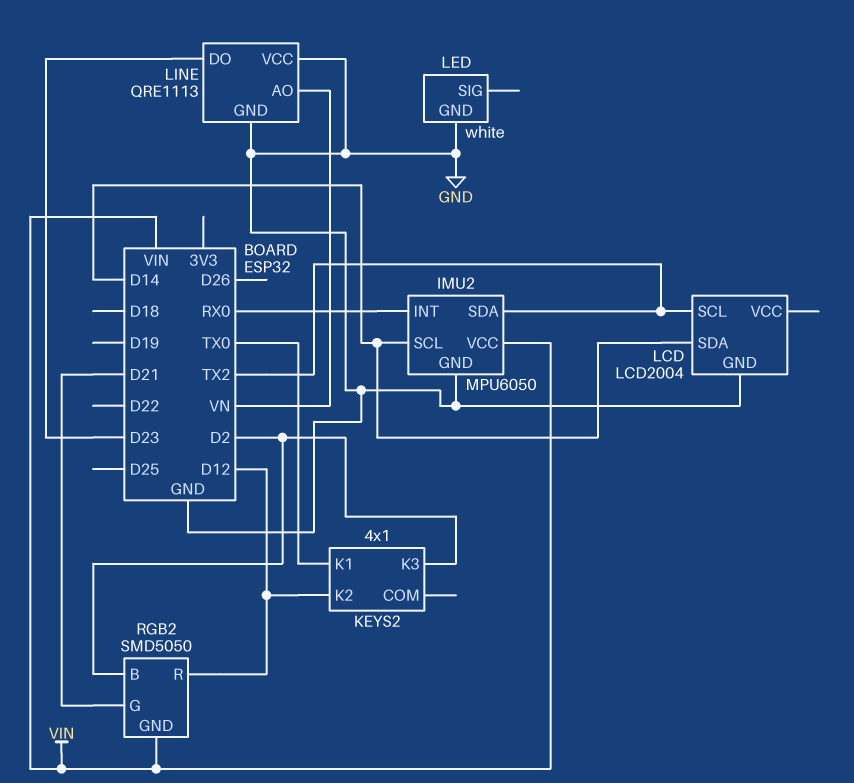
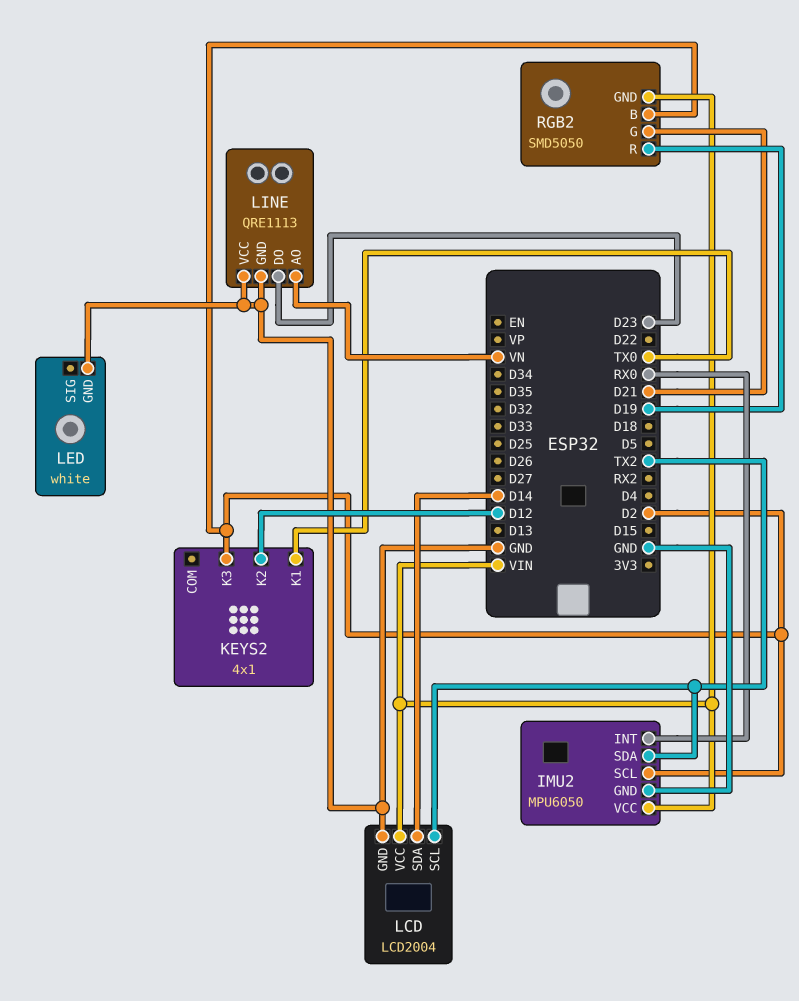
IMU2 pin SCL: D14 -> D2
LCD pin VCC: none -> VIN
RGB2 pin R: D12 -> D19

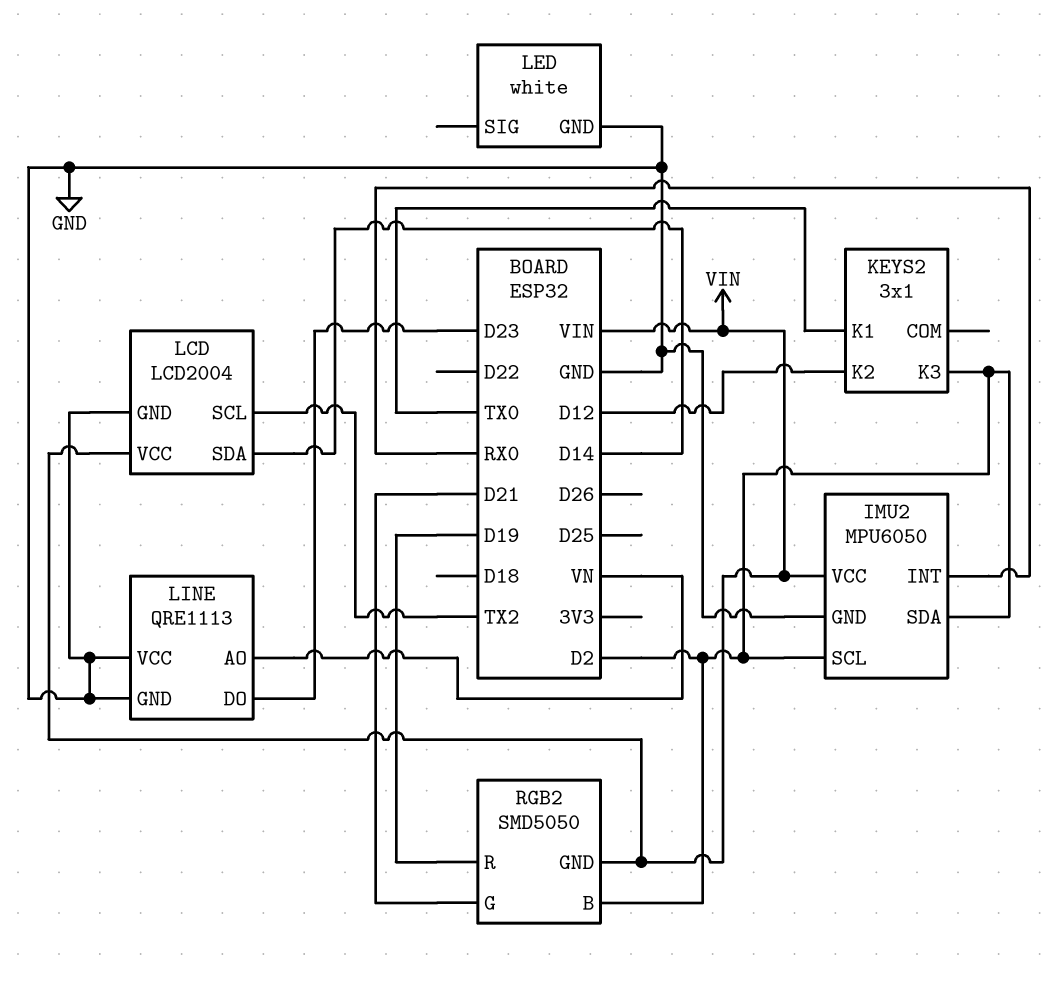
IMU2 pin SDA: TX2 -> D2
KEYS2: 4x1 -> 3x1

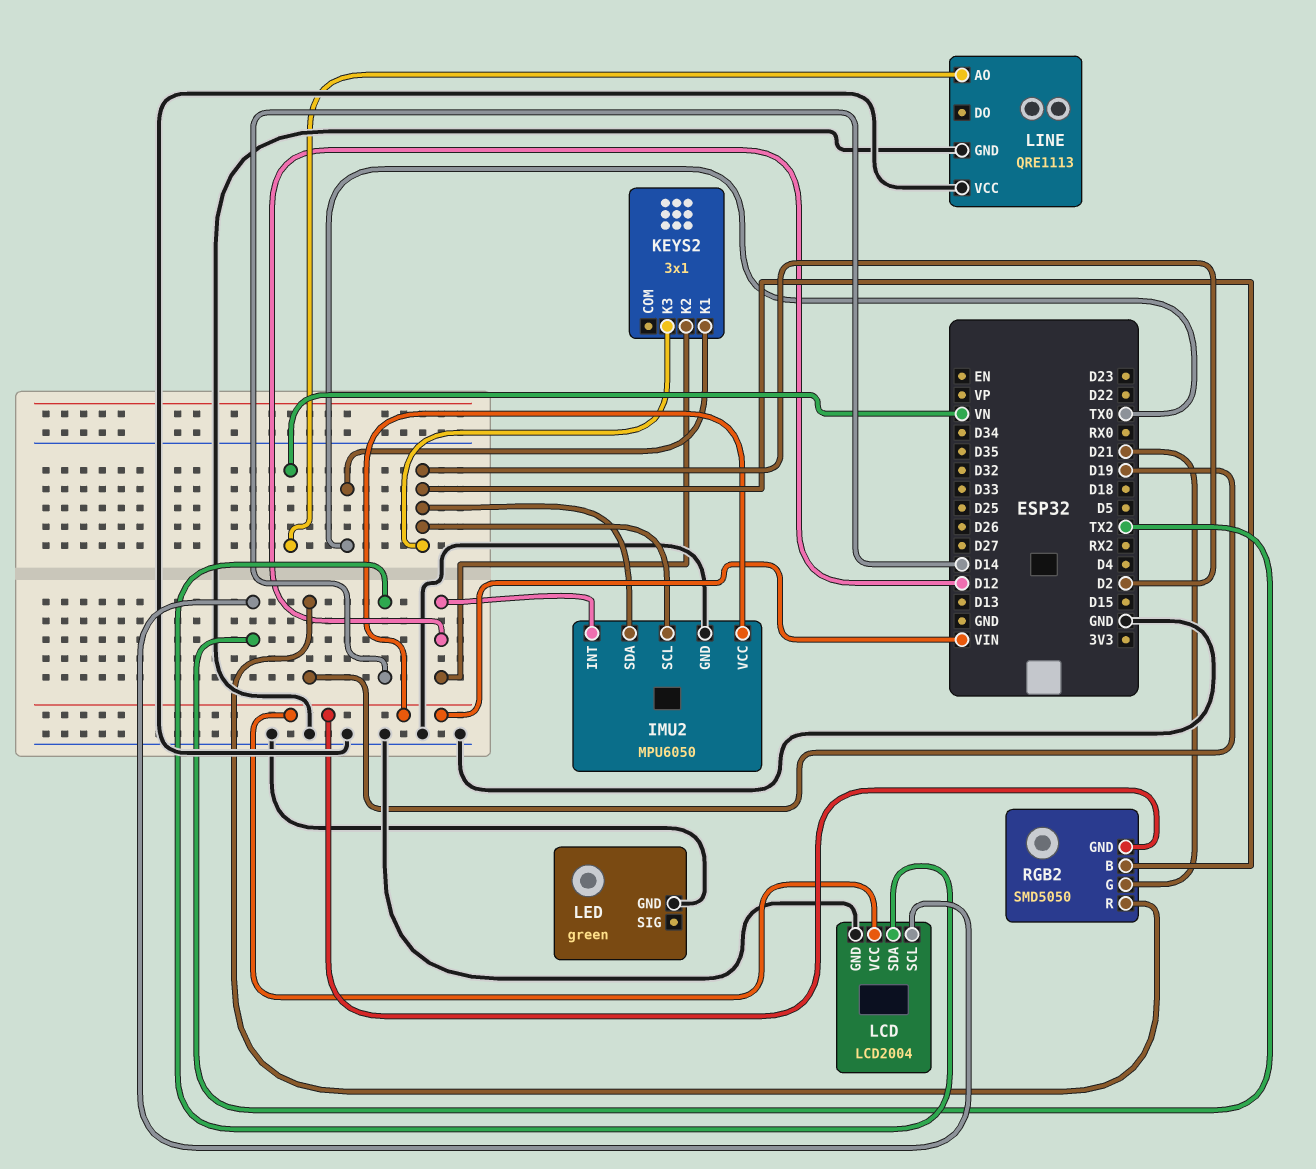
IMU2 pin INT: RX0 -> D12
LED: white -> green
LINE pin DO: D23 -> none

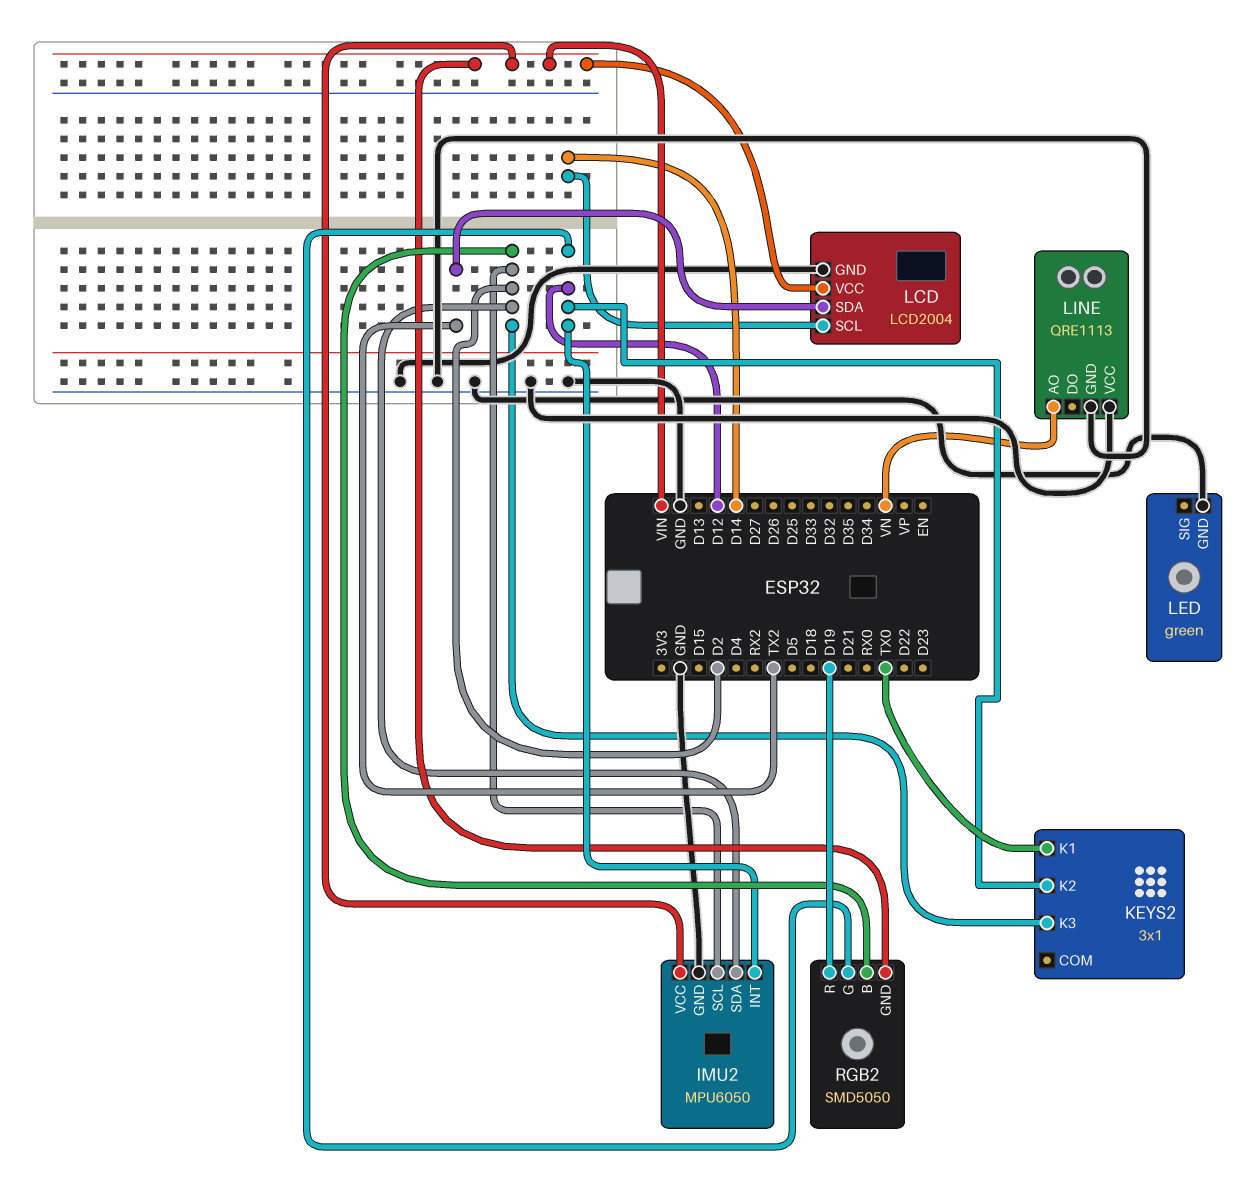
LCD pin SCL: TX2 -> D14
LCD pin SDA: D14 -> TX2
RGB2 pin G: D21 -> D12

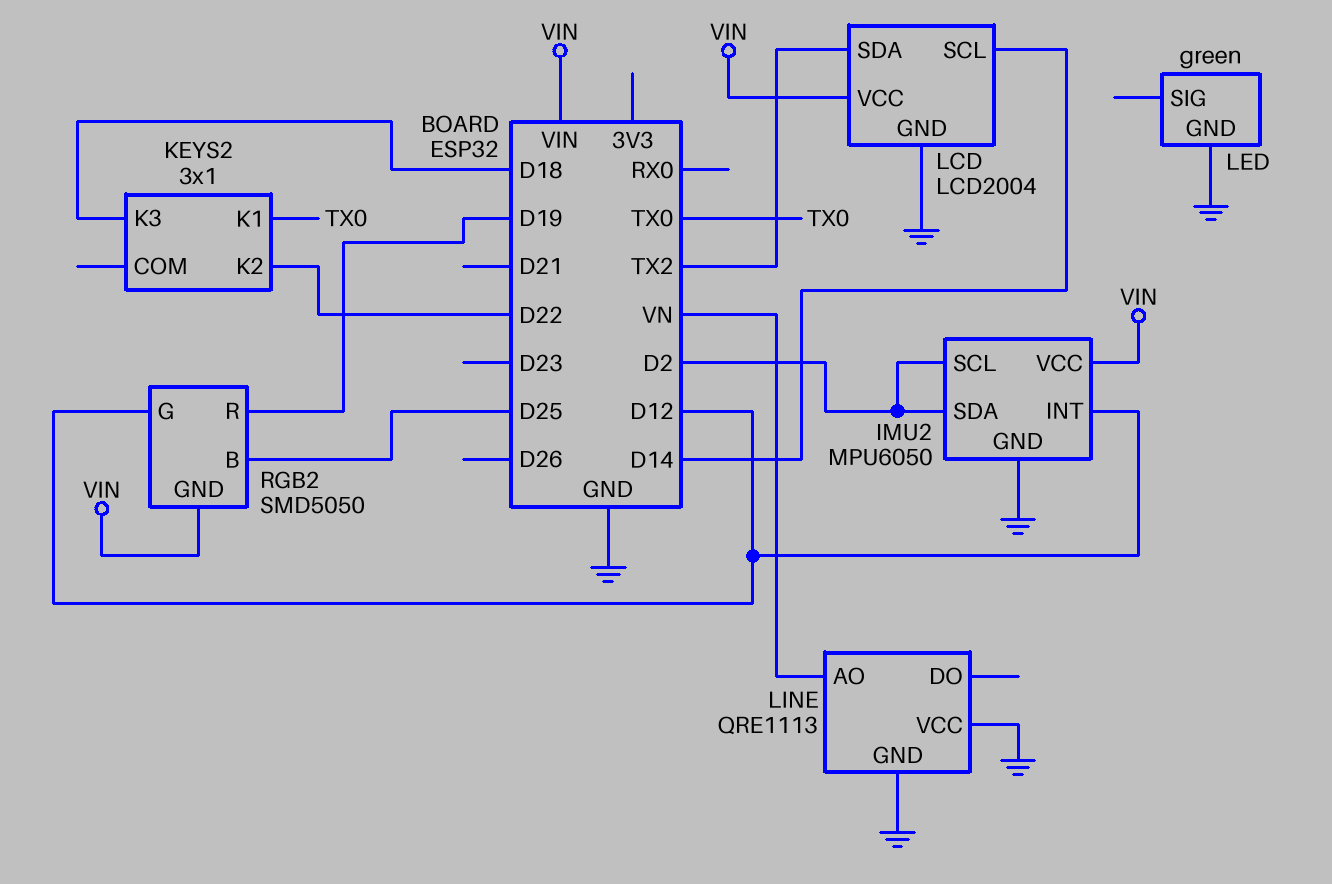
KEYS2 pin K2: D12 -> D22
KEYS2 pin K3: D2 -> D18
RGB2 pin B: D2 -> D25

